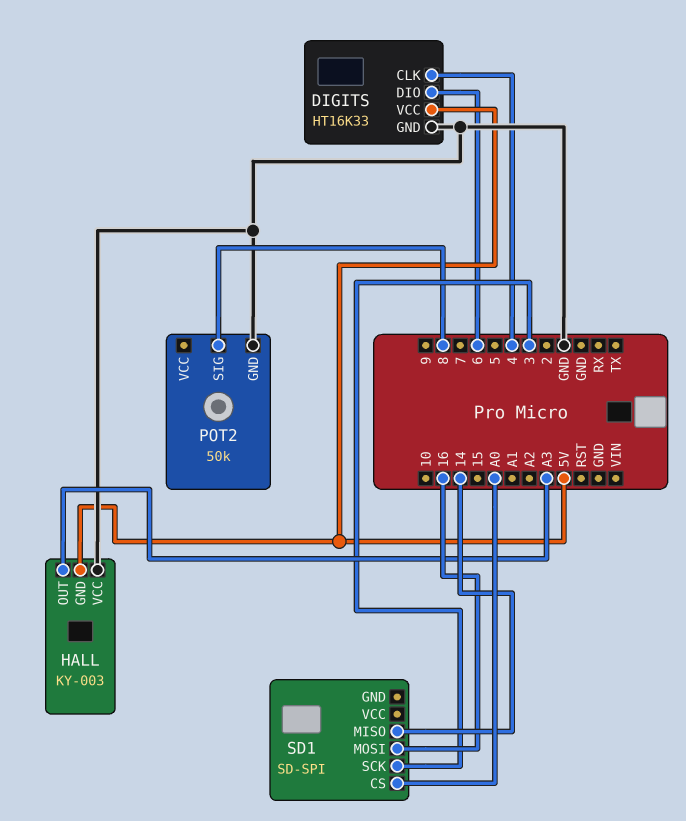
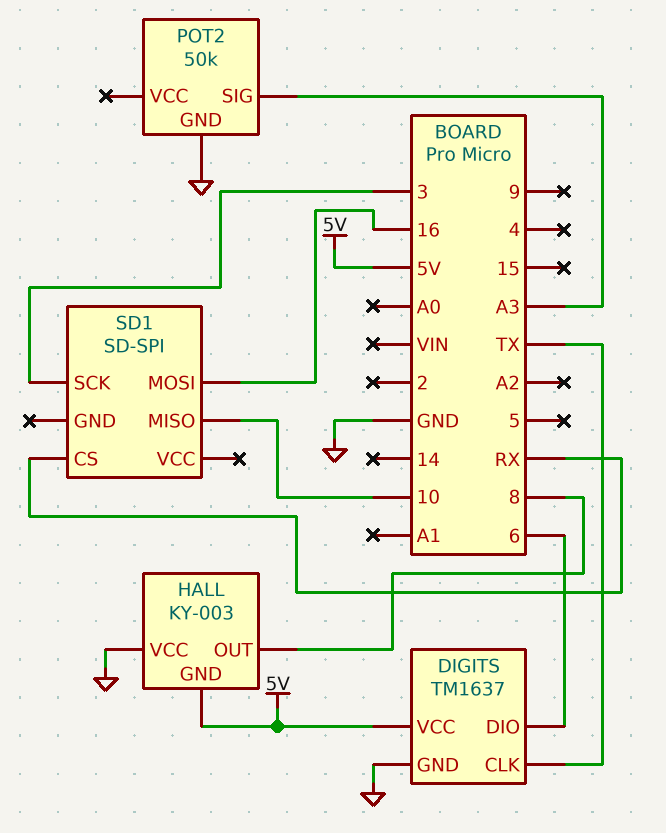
DIGITS: HT16K33 -> TM1637
DIGITS pin CLK: 4 -> TX
HALL pin OUT: A3 -> 8
POT2 pin SIG: 8 -> A3
SD1 pin CS: A0 -> RX
SD1 pin MISO: 14 -> 10

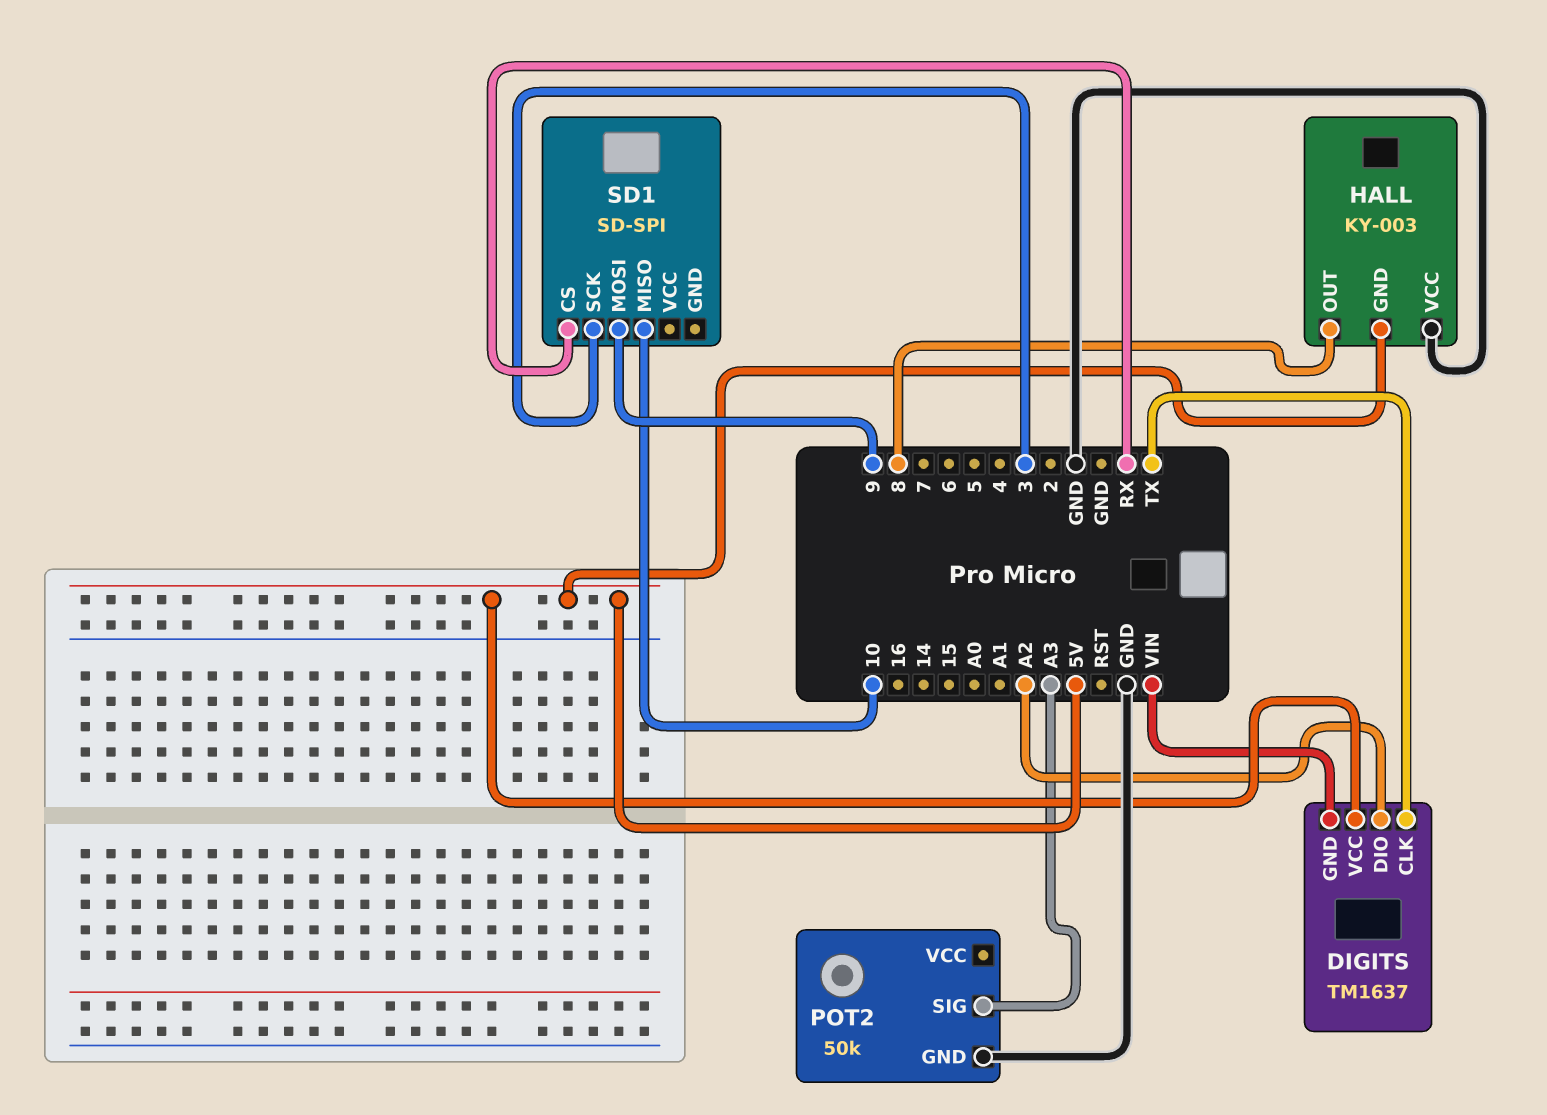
DIGITS pin DIO: 6 -> A2
DIGITS pin GND: GND -> VIN
SD1 pin MOSI: 16 -> 9

